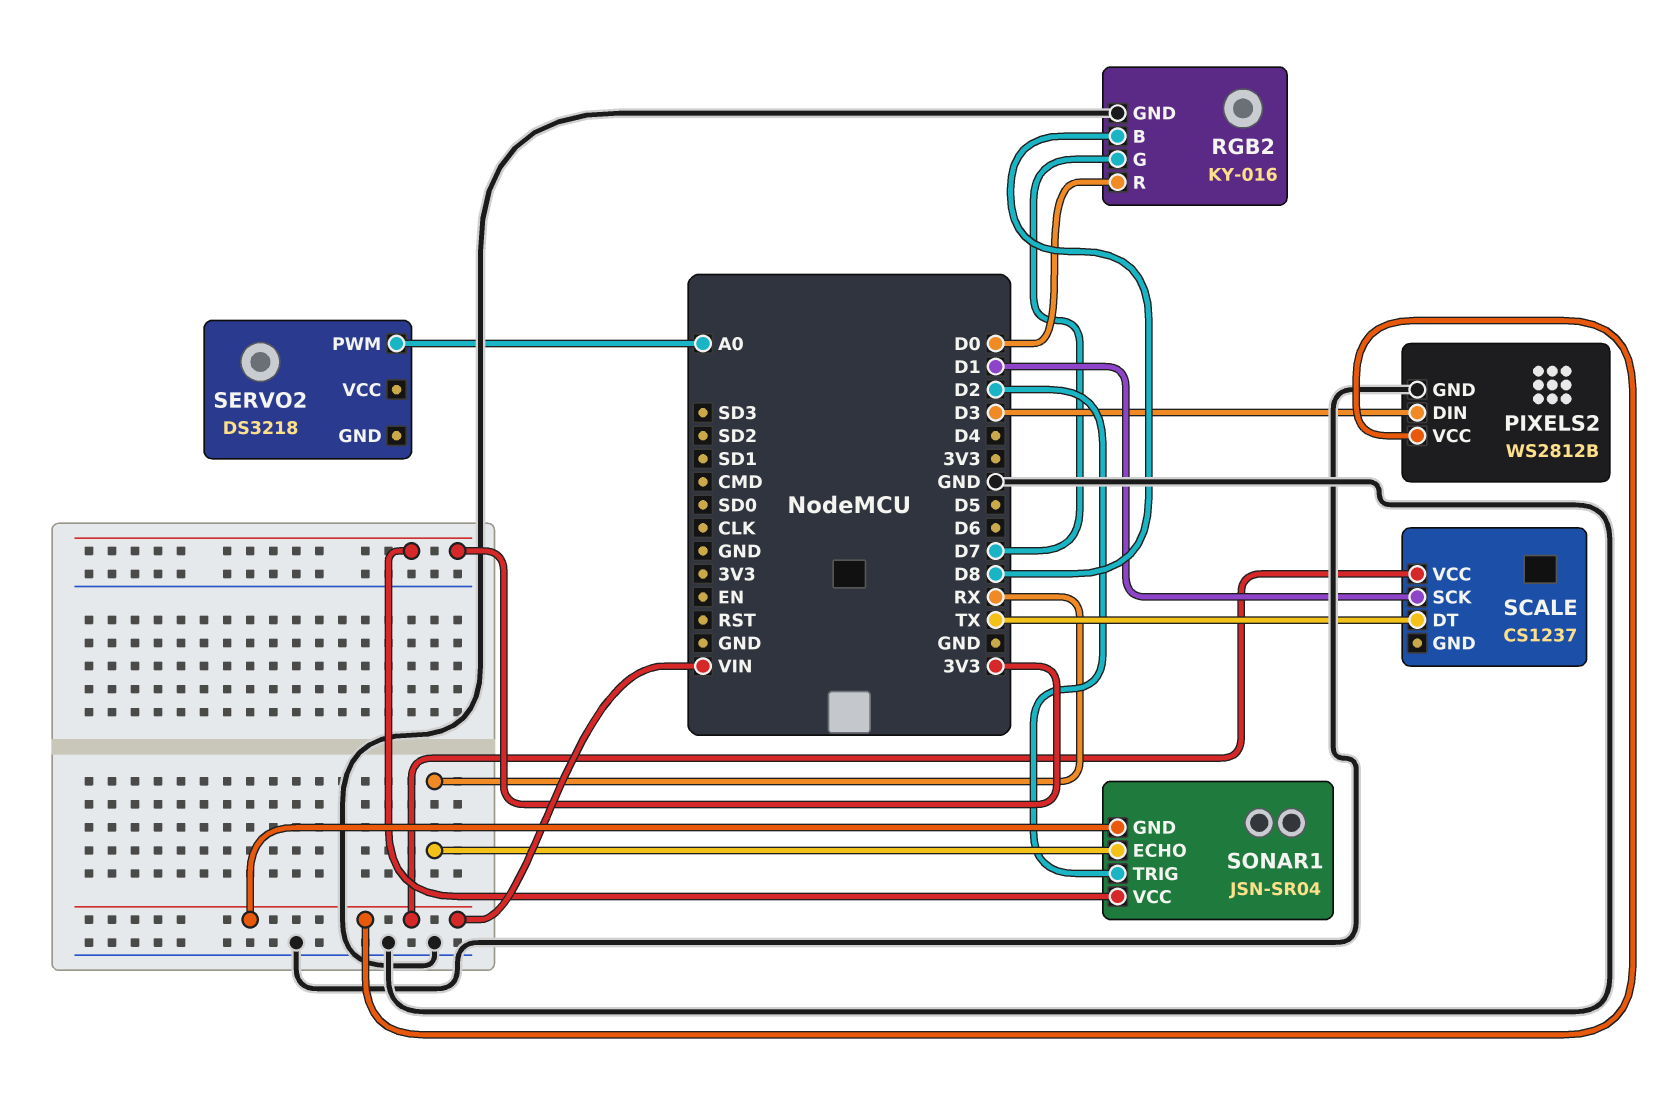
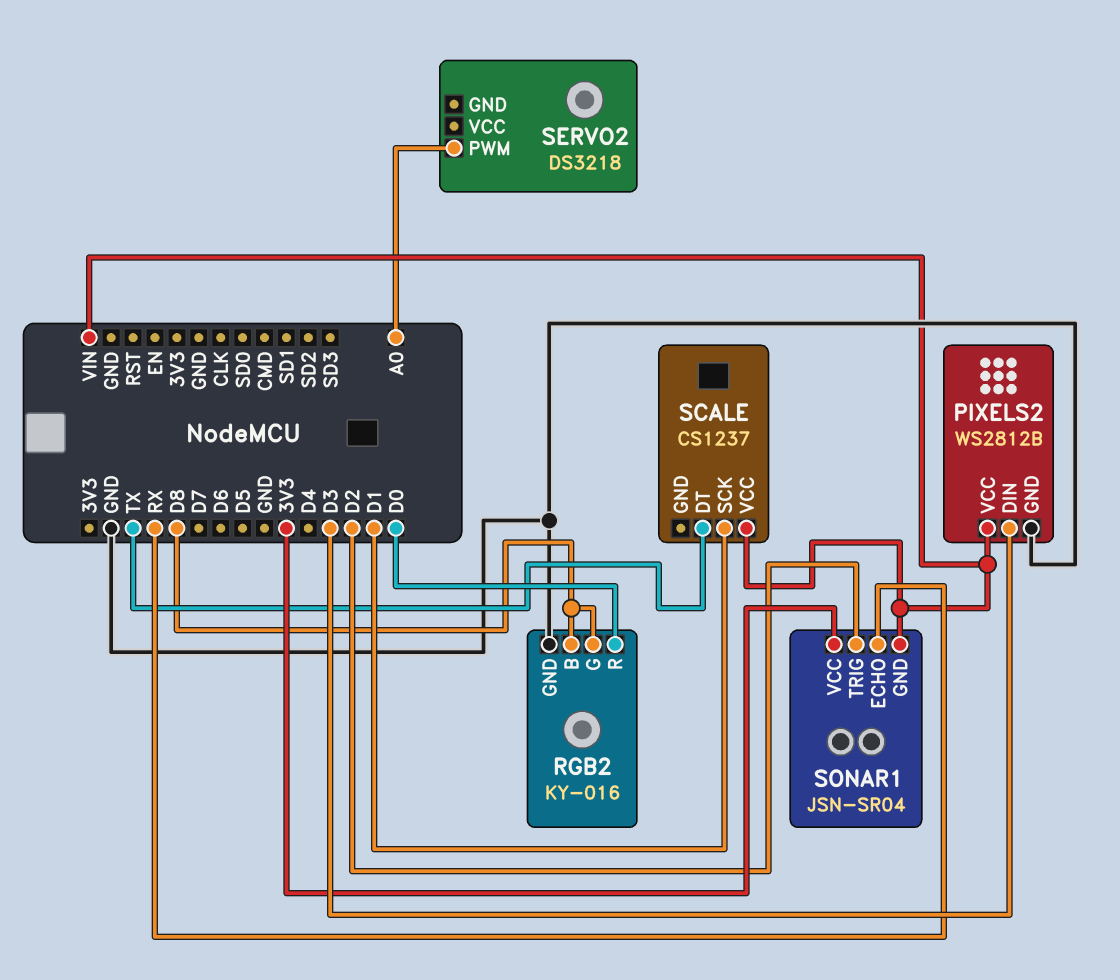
RGB2 pin G: D7 -> D8

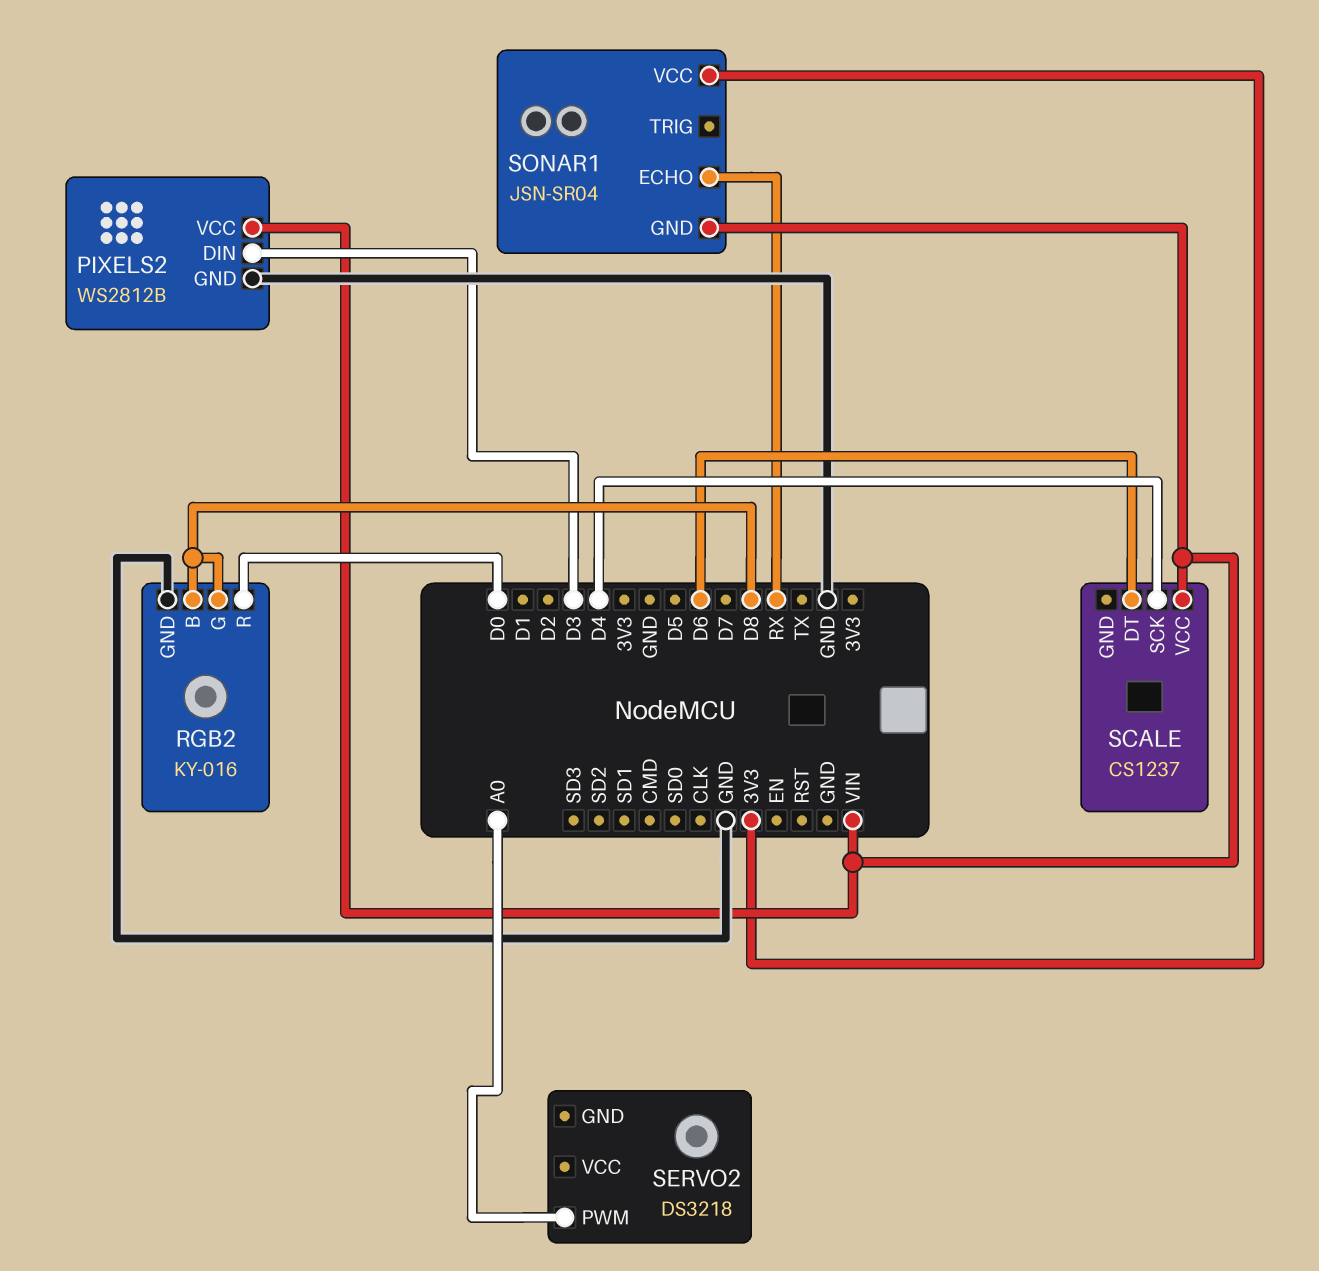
SCALE pin DT: TX -> D6
SCALE pin SCK: D1 -> D4
SONAR1 pin TRIG: D2 -> none

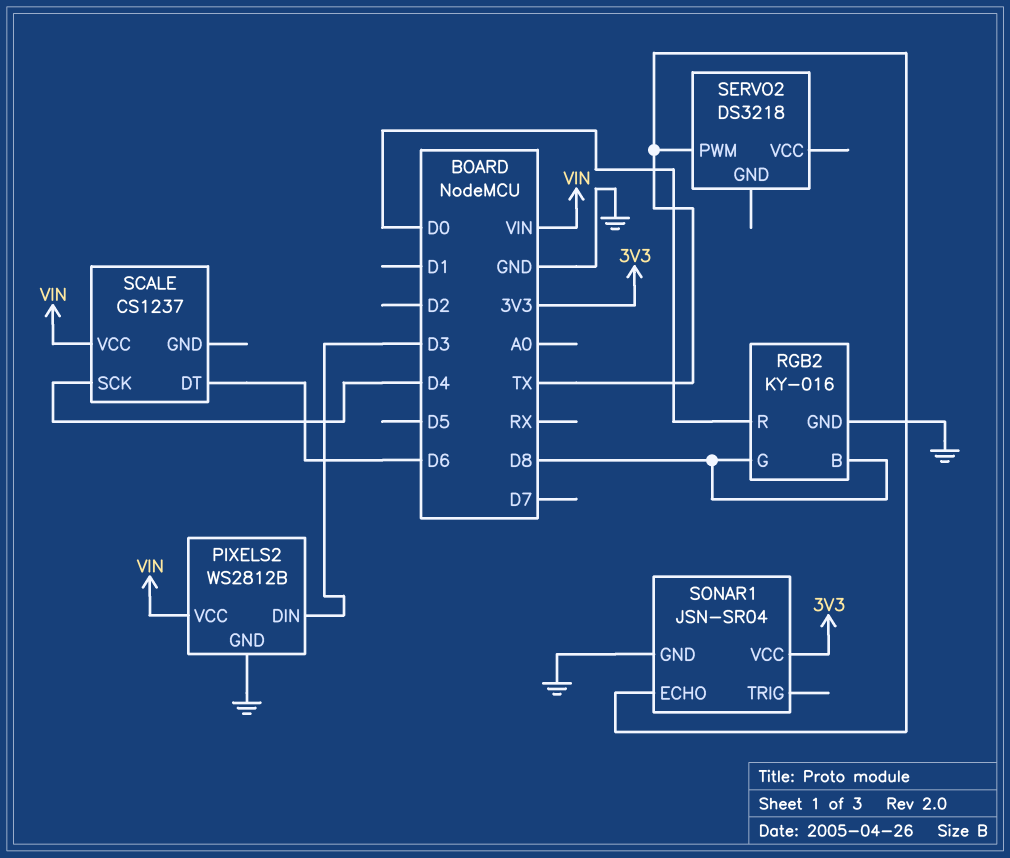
SERVO2 pin PWM: A0 -> TX
SONAR1 pin ECHO: RX -> TX
SONAR1 pin GND: VIN -> GND

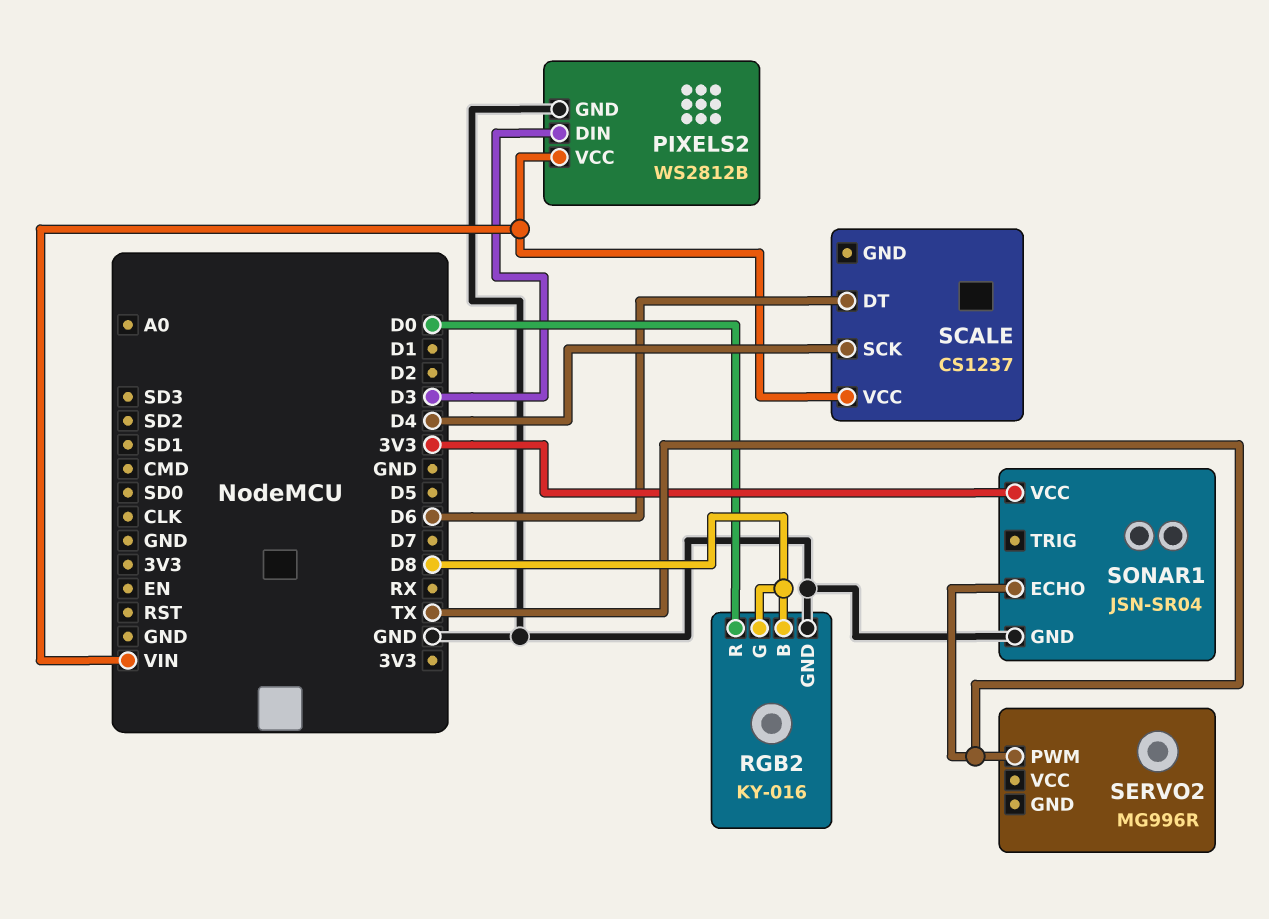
SERVO2: DS3218 -> MG996R

